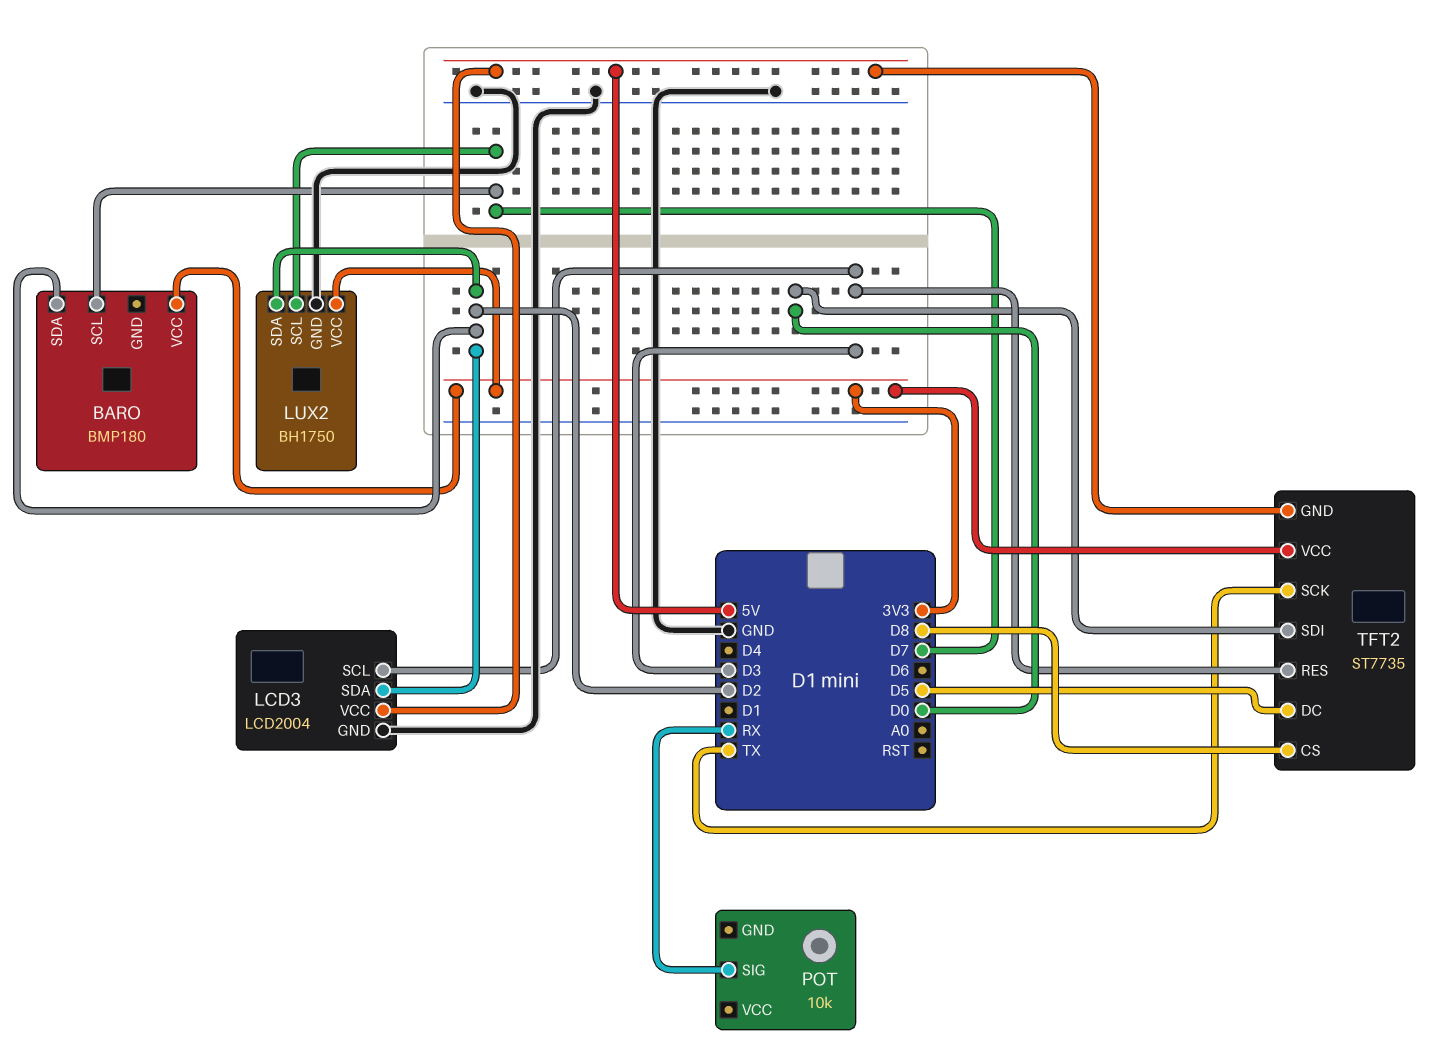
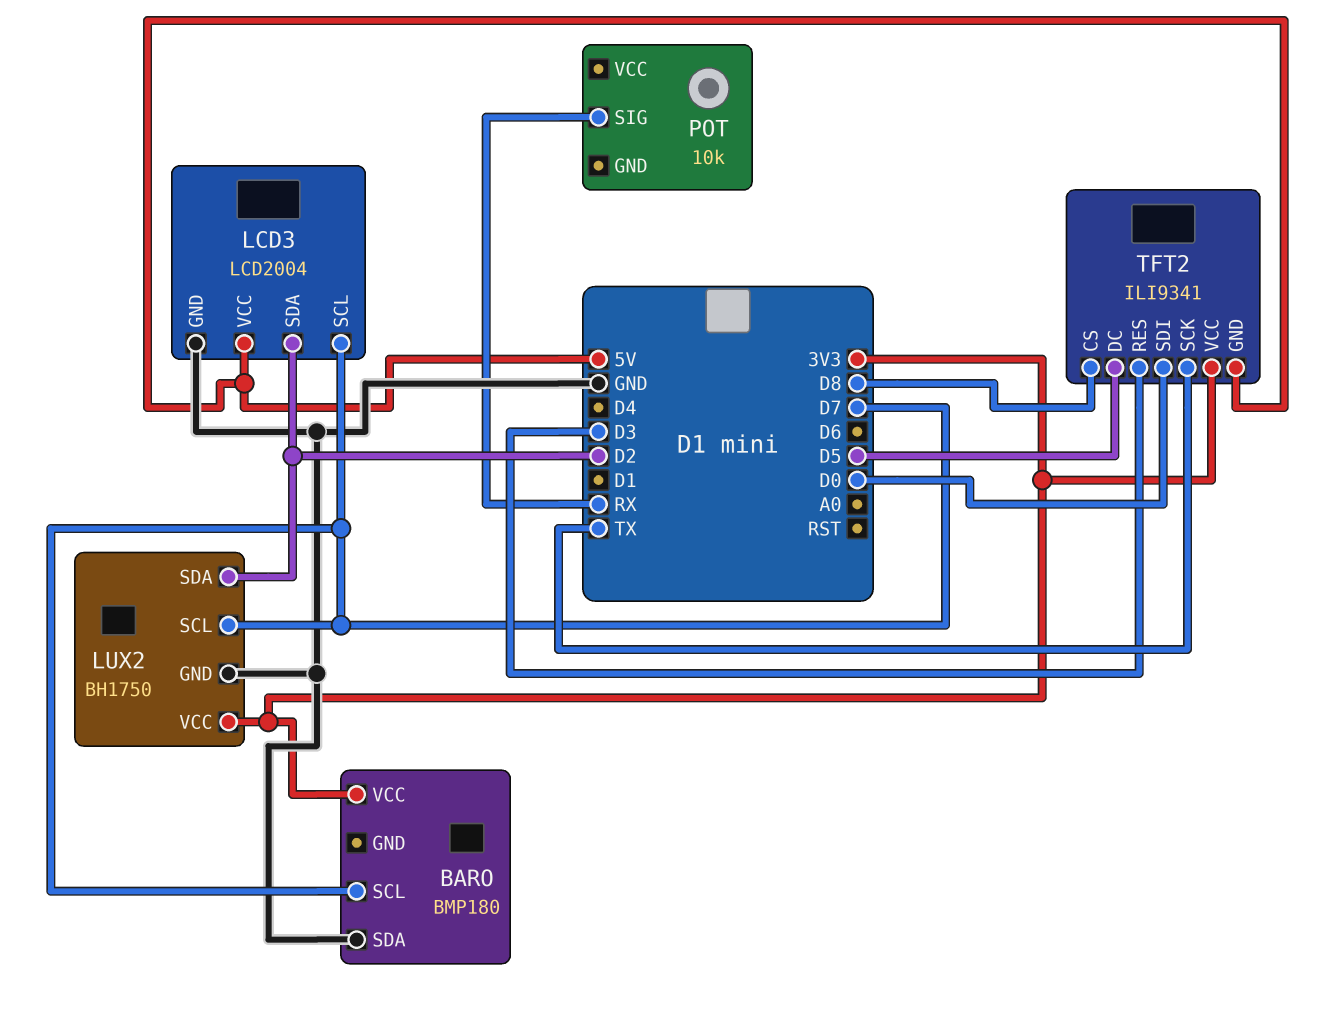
BARO pin SDA: D2 -> GND
LCD3 pin SCL: D3 -> D7
TFT2: ST7735 -> ILI9341

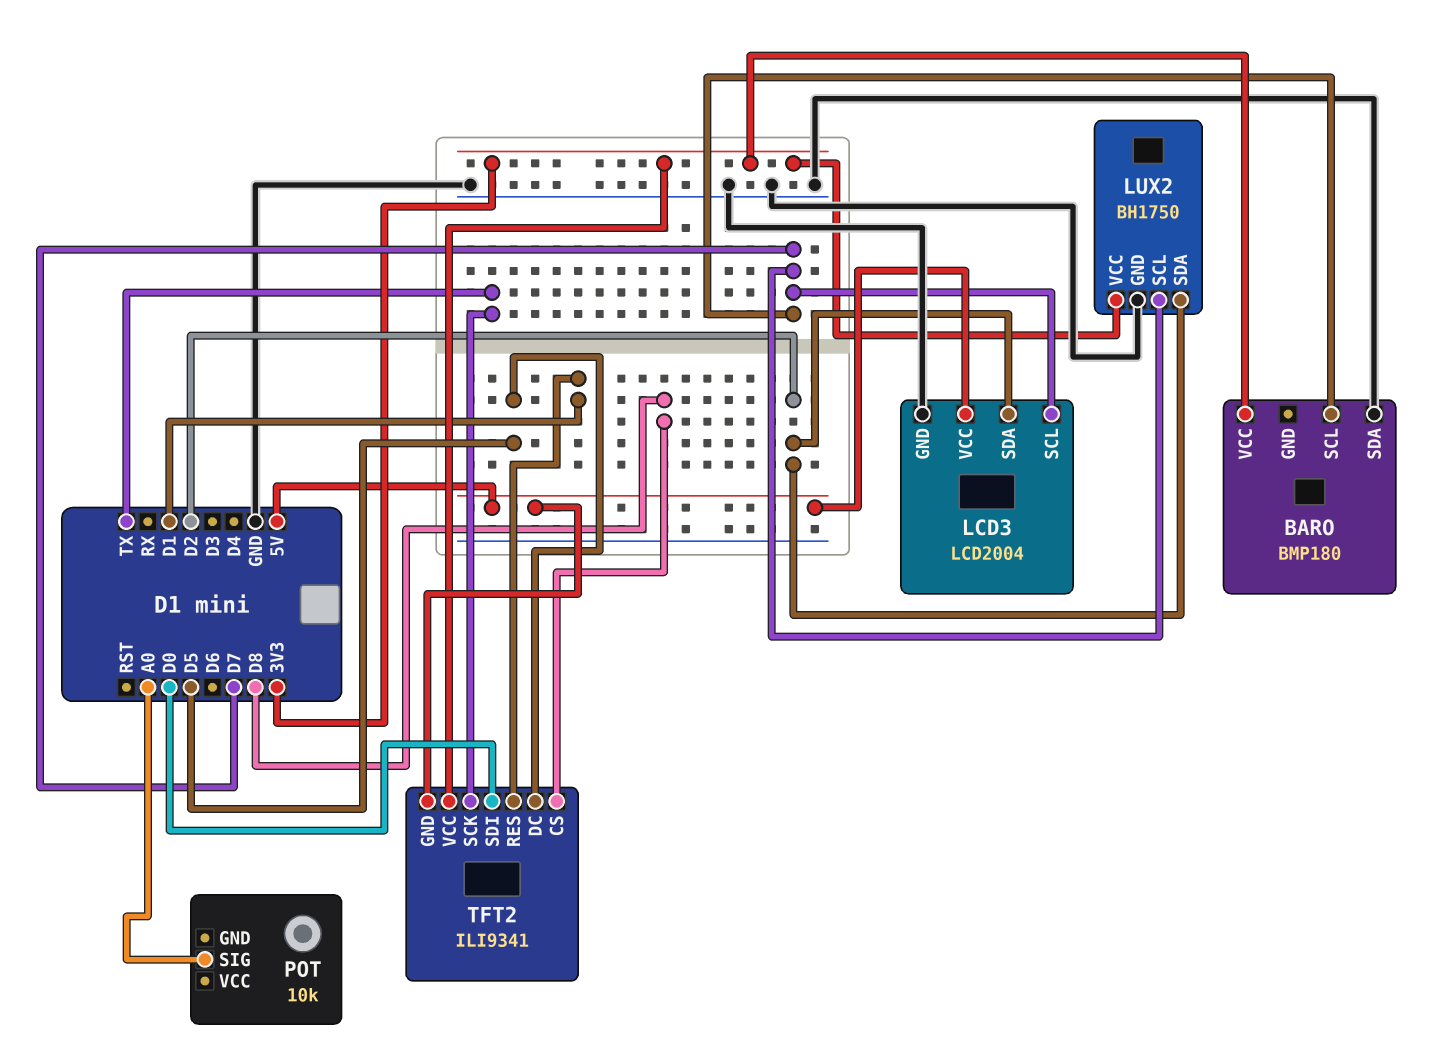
POT pin SIG: RX -> A0
TFT2 pin RES: D3 -> D1

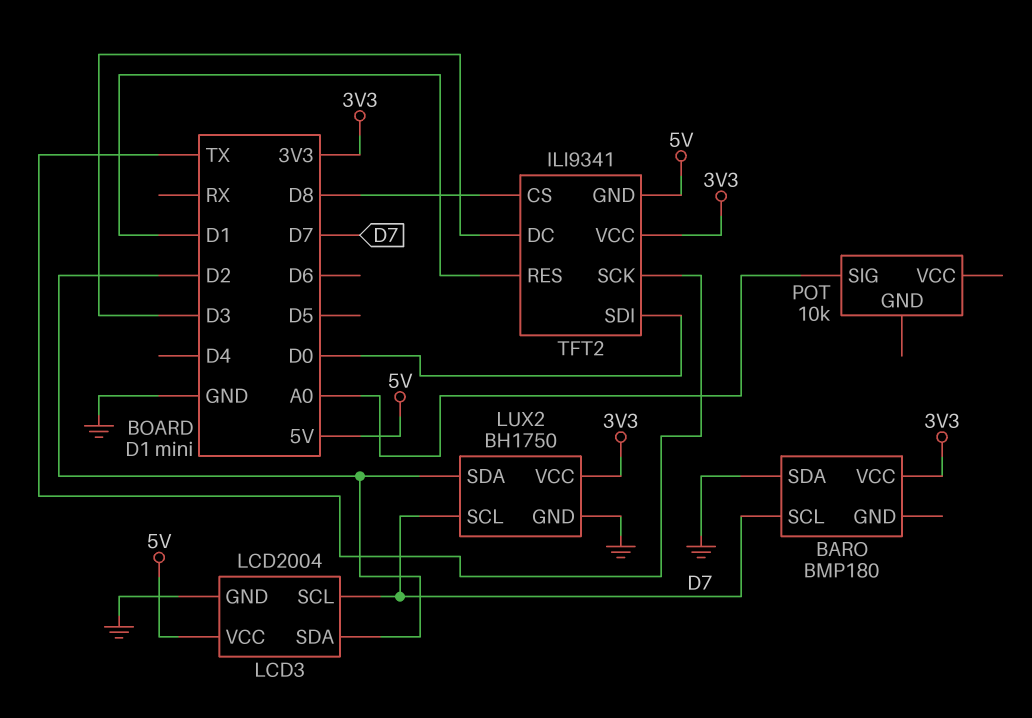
TFT2 pin DC: D5 -> D3

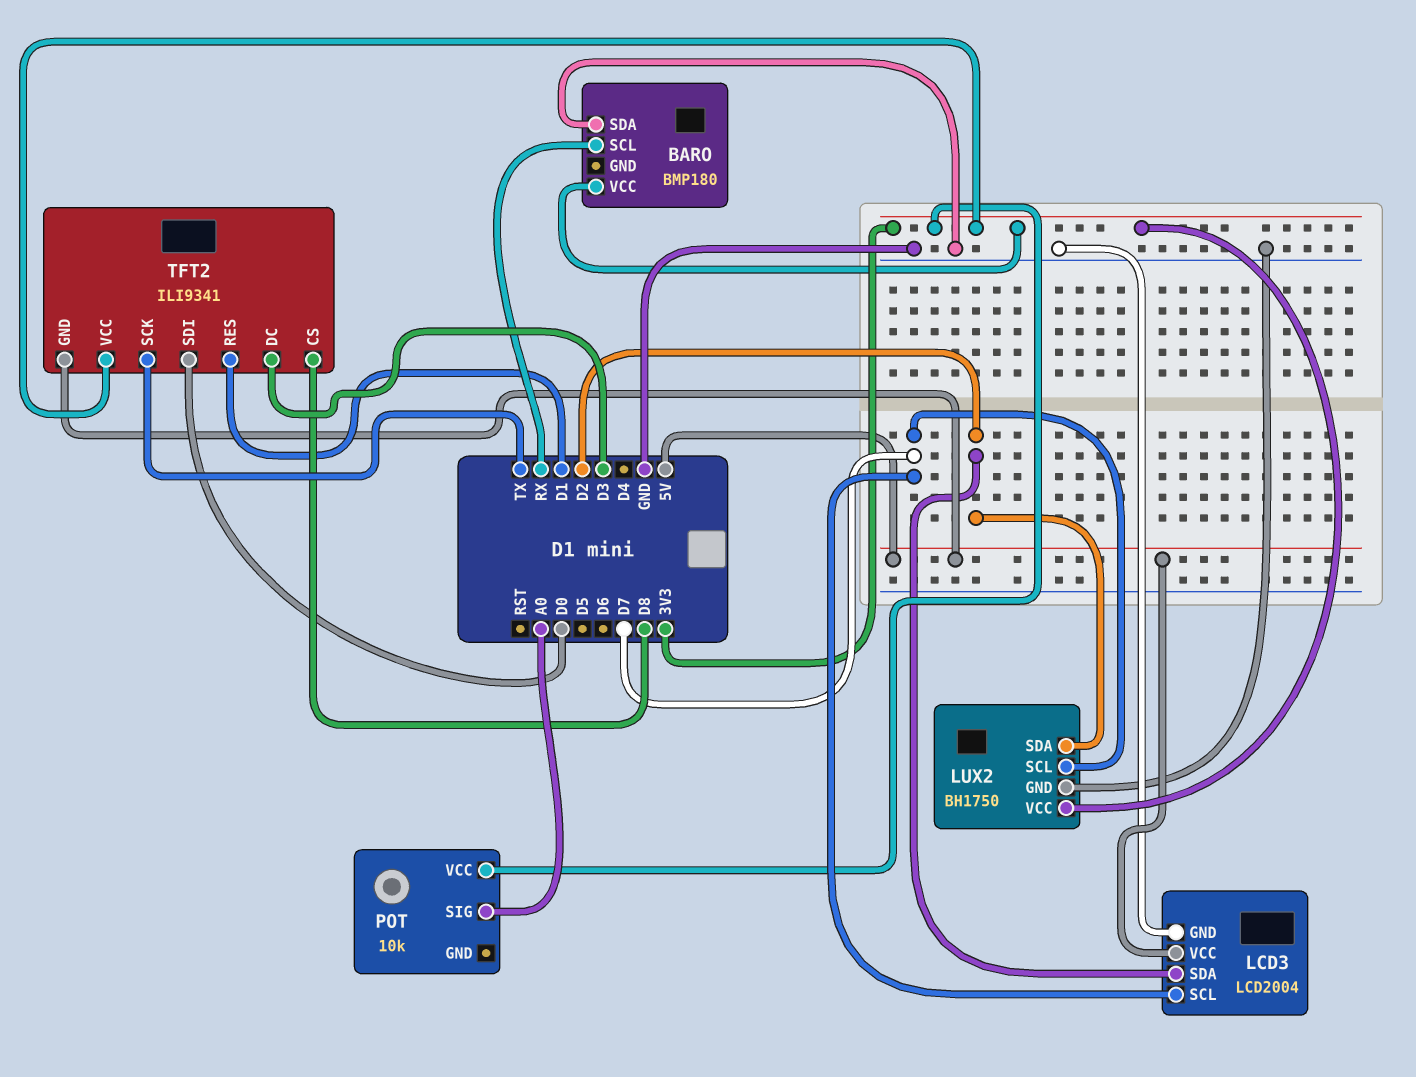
BARO pin SCL: D7 -> RX
POT pin VCC: none -> 3V3

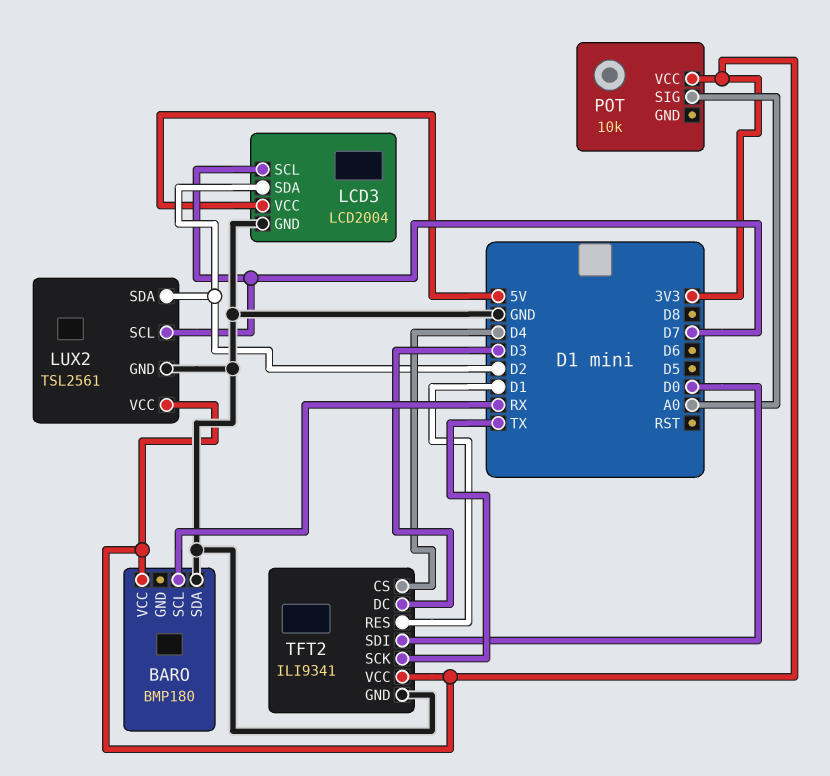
LUX2: BH1750 -> TSL2561
TFT2 pin CS: D8 -> D4
TFT2 pin GND: 5V -> GND

